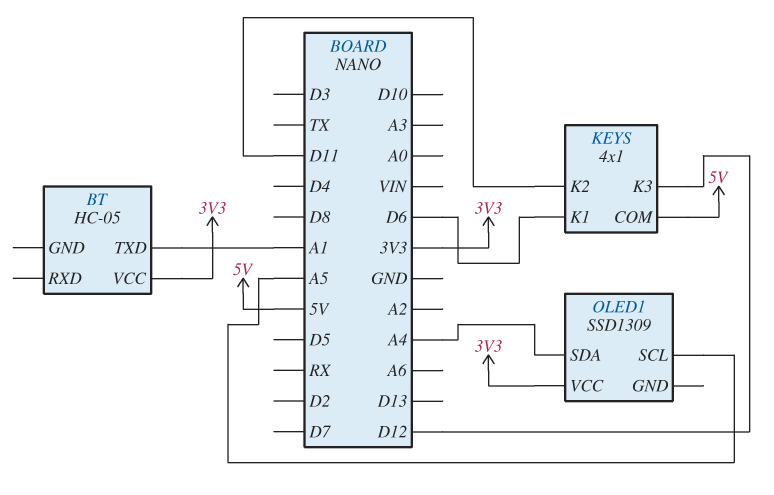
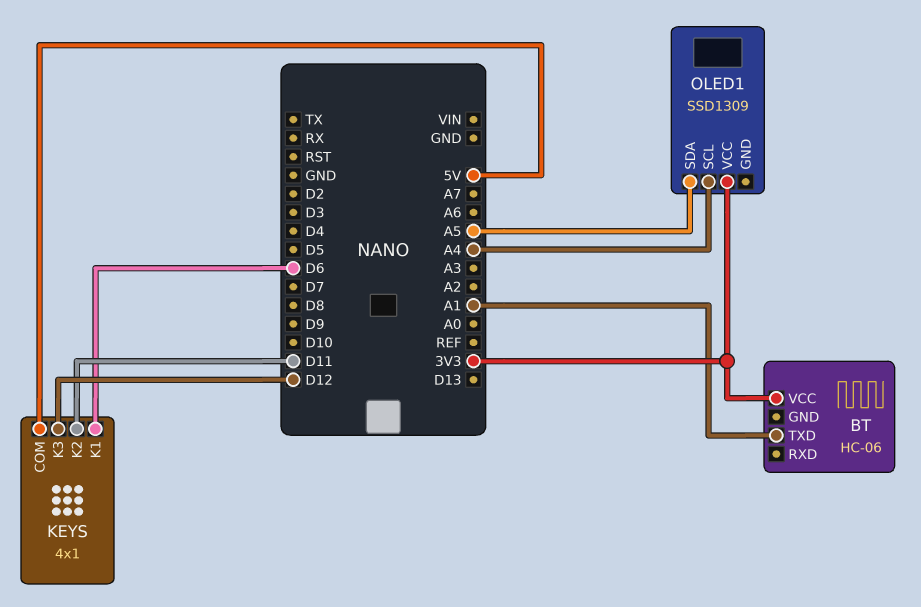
BT: HC-05 -> HC-06
OLED1 pin SCL: A5 -> A4
OLED1 pin SDA: A4 -> A5

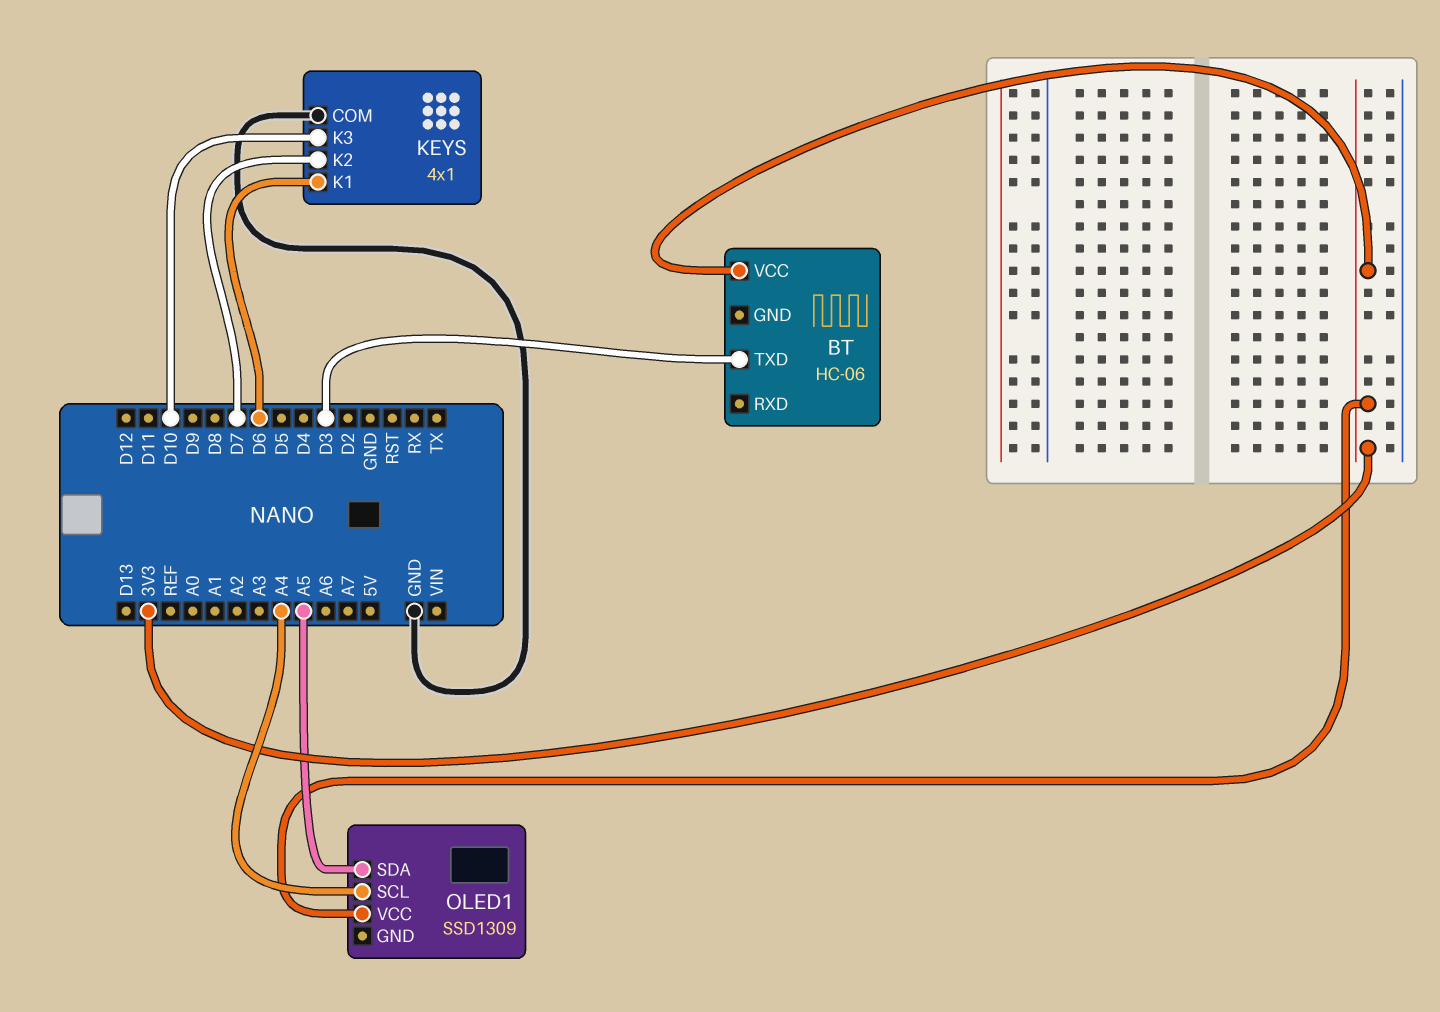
BT pin TXD: A1 -> D3
KEYS pin COM: 5V -> GND
KEYS pin K2: D11 -> D7
KEYS pin K3: D12 -> D10

